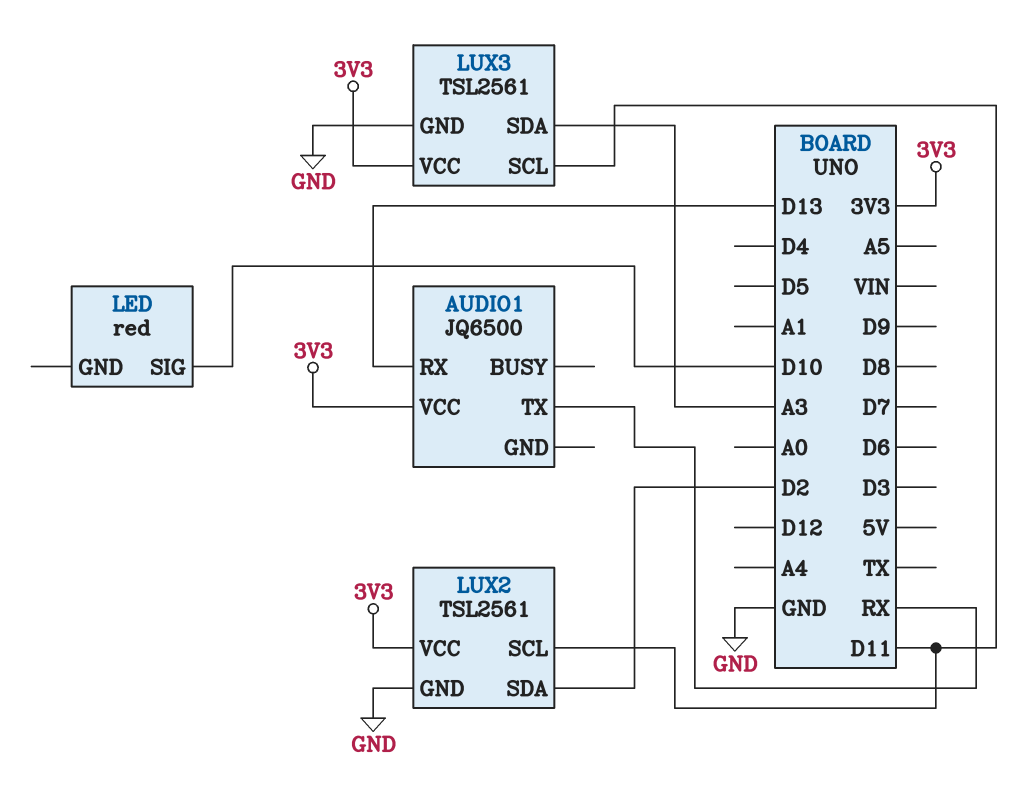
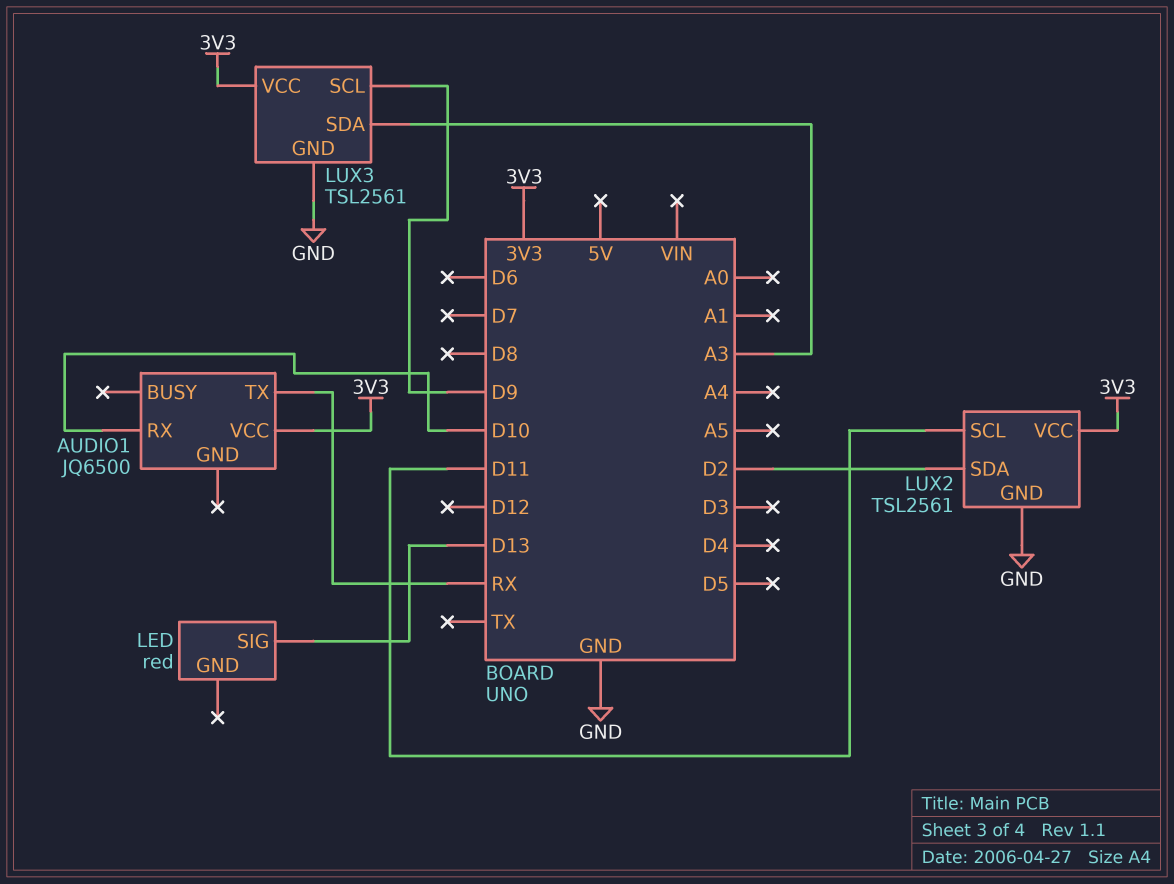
AUDIO1 pin RX: D13 -> D10
LED pin SIG: D10 -> D13
LUX3 pin SCL: D11 -> D9

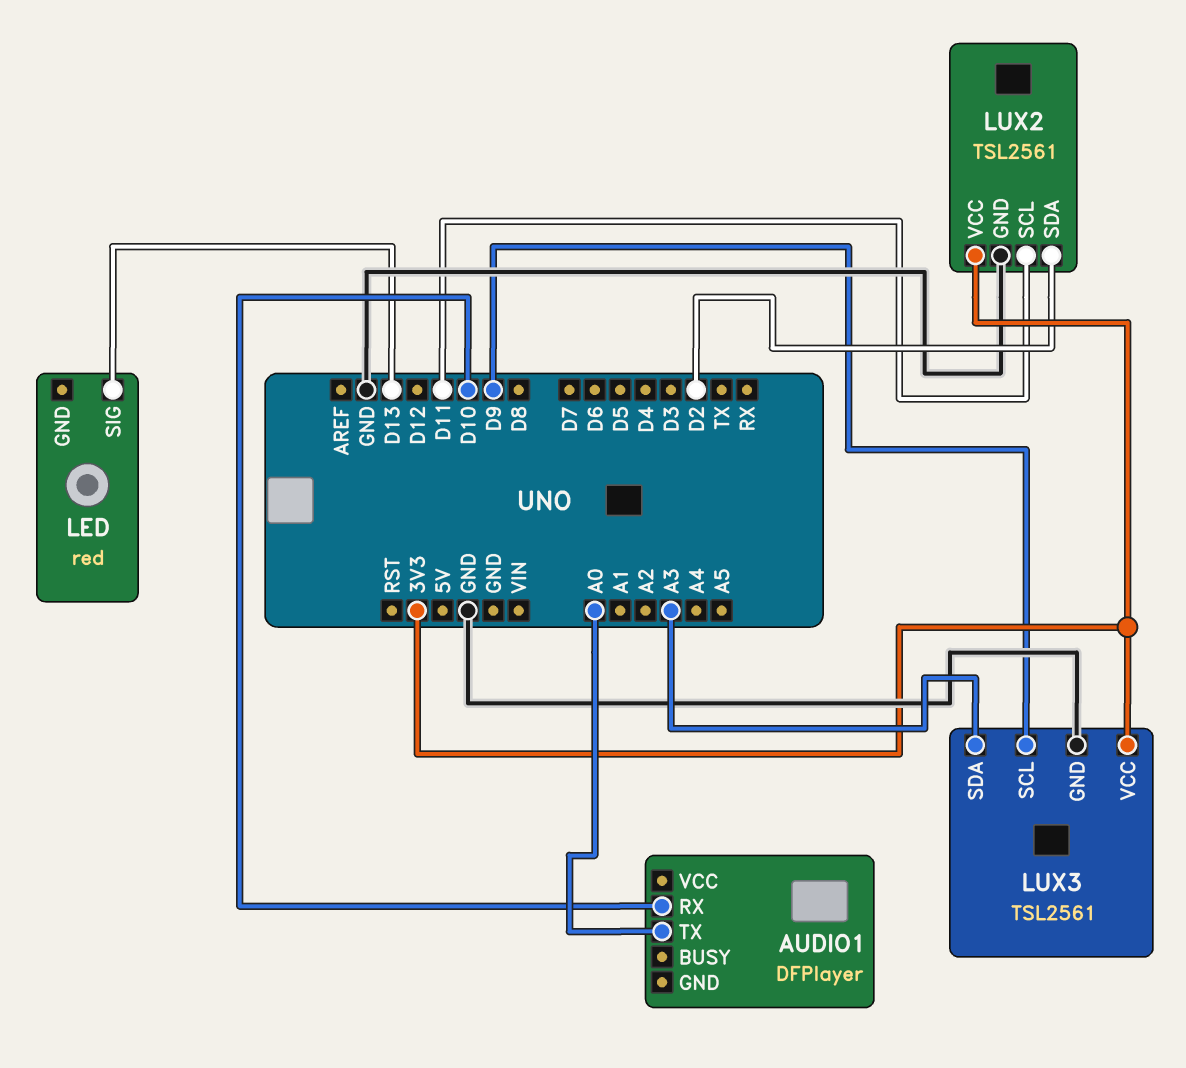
AUDIO1: JQ6500 -> DFPlayer
AUDIO1 pin TX: RX -> A0
AUDIO1 pin VCC: 3V3 -> none

